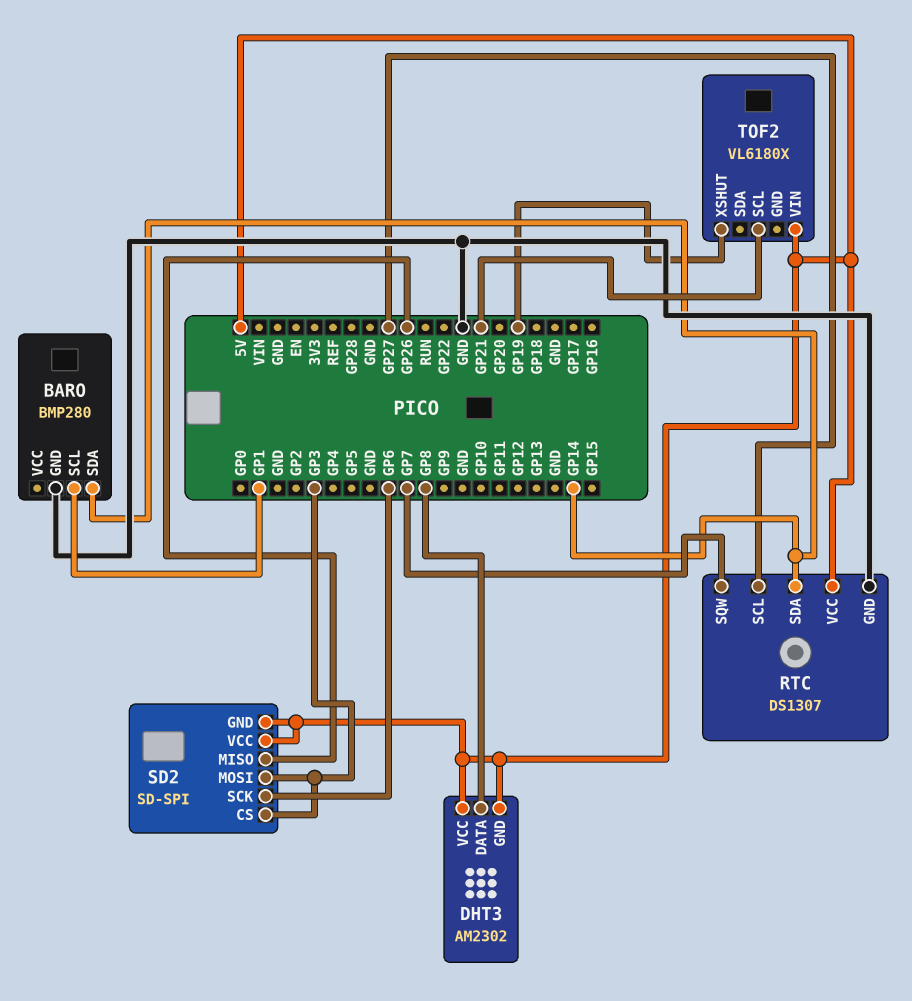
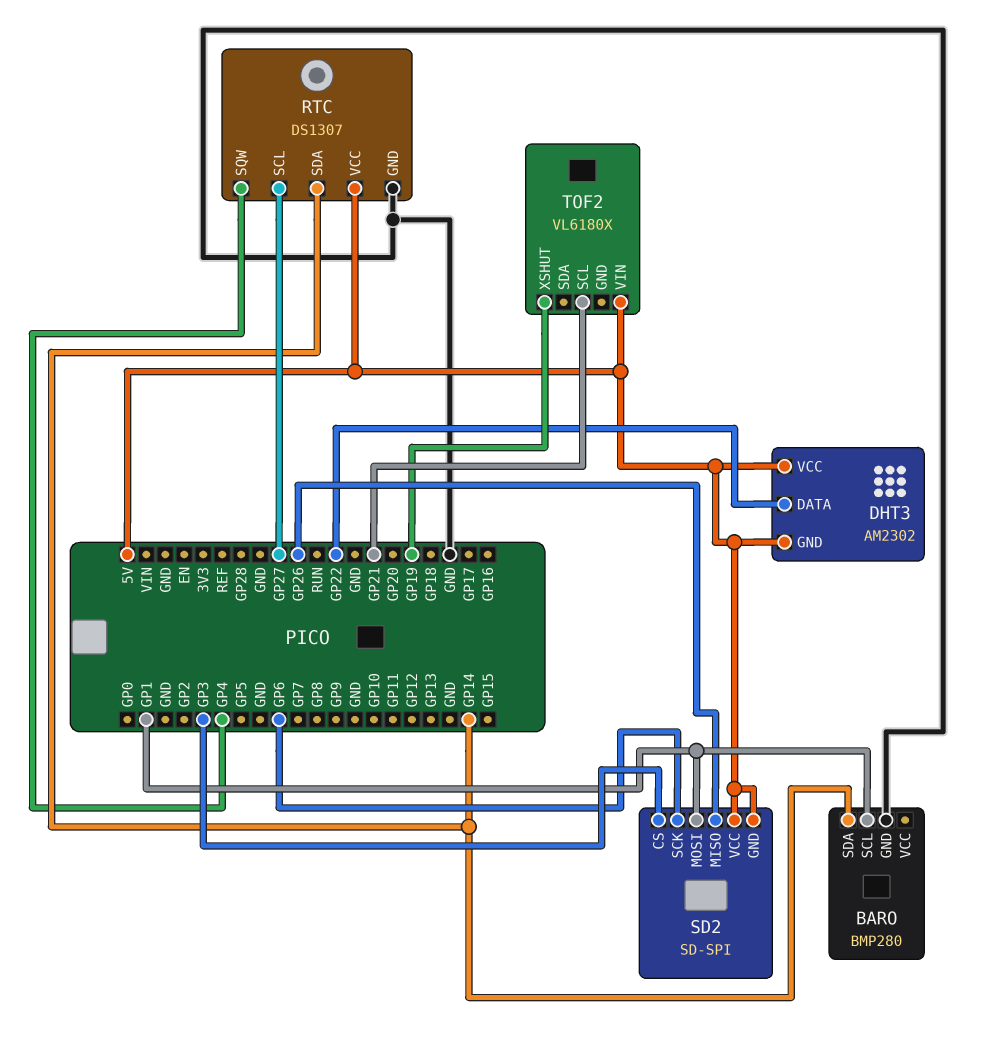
DHT3 pin DATA: GP8 -> GP22
RTC pin SQW: GP7 -> GP4
SD2 pin MOSI: GP3 -> GP1

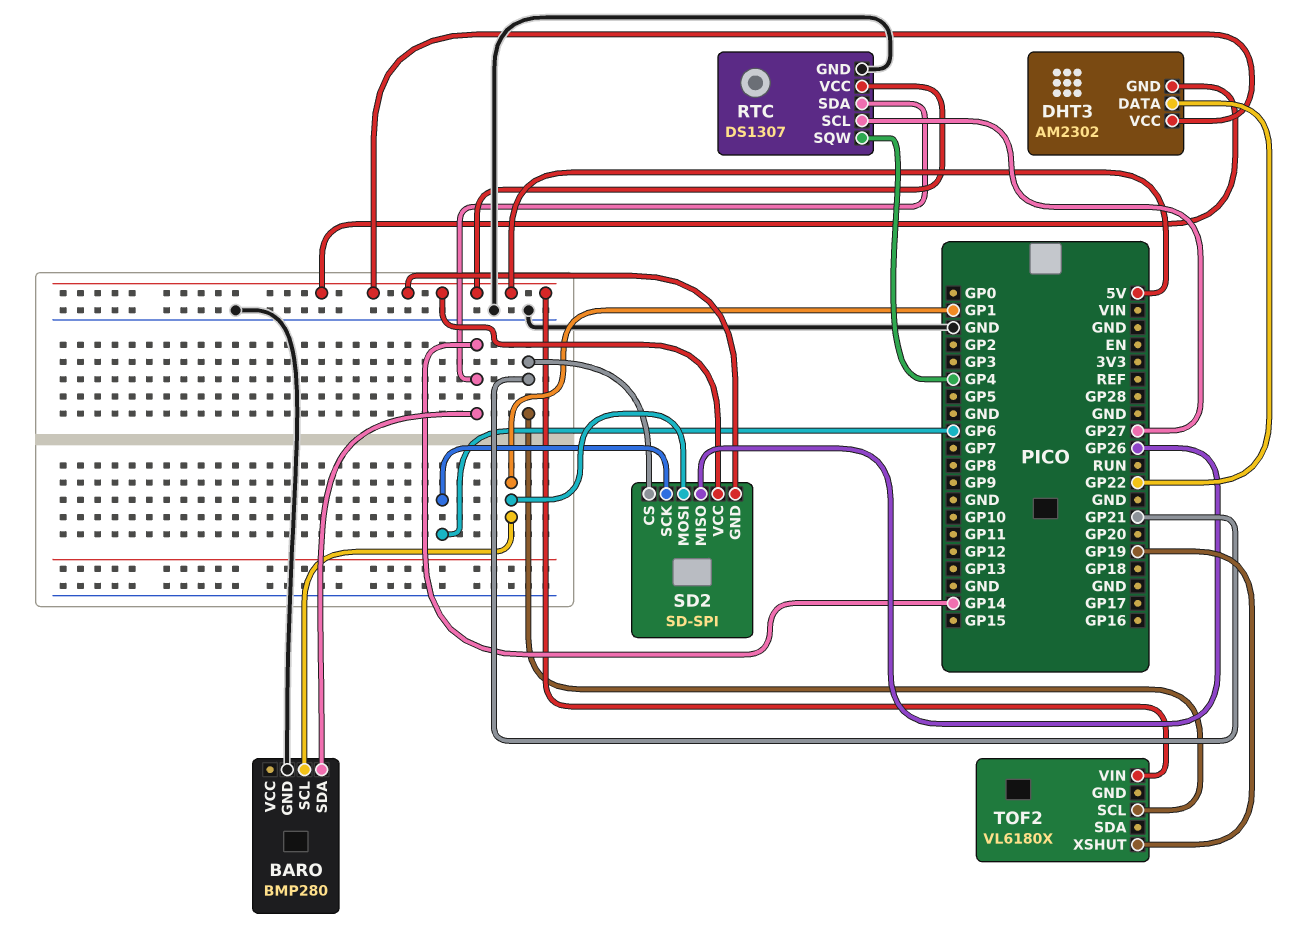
SD2 pin CS: GP3 -> GP21

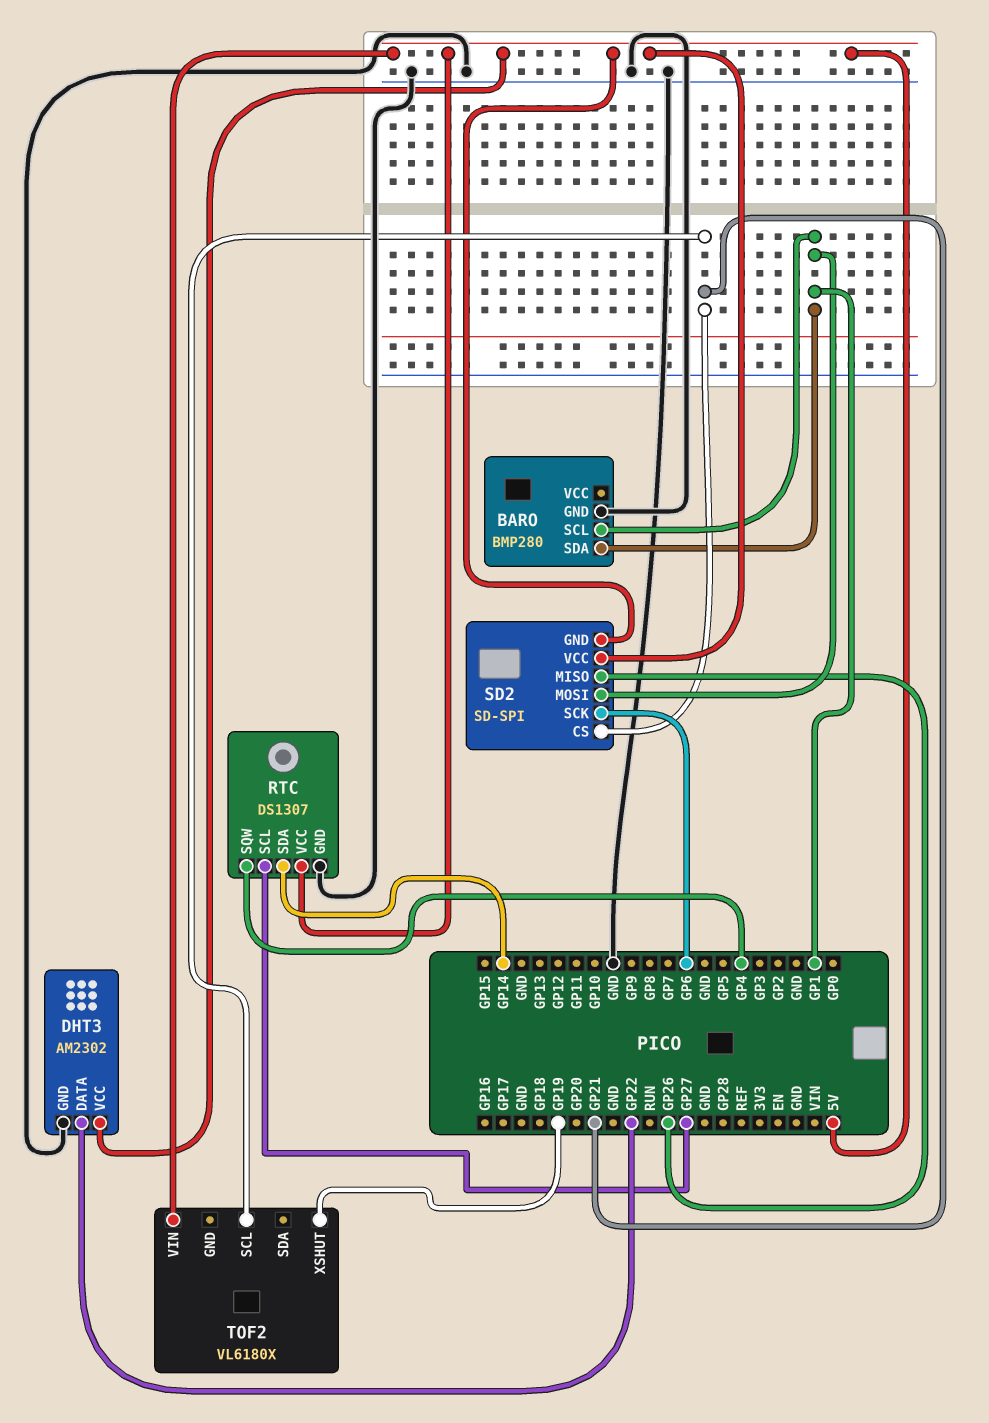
BARO pin SDA: GP14 -> GP1
DHT3 pin GND: 5V -> GND

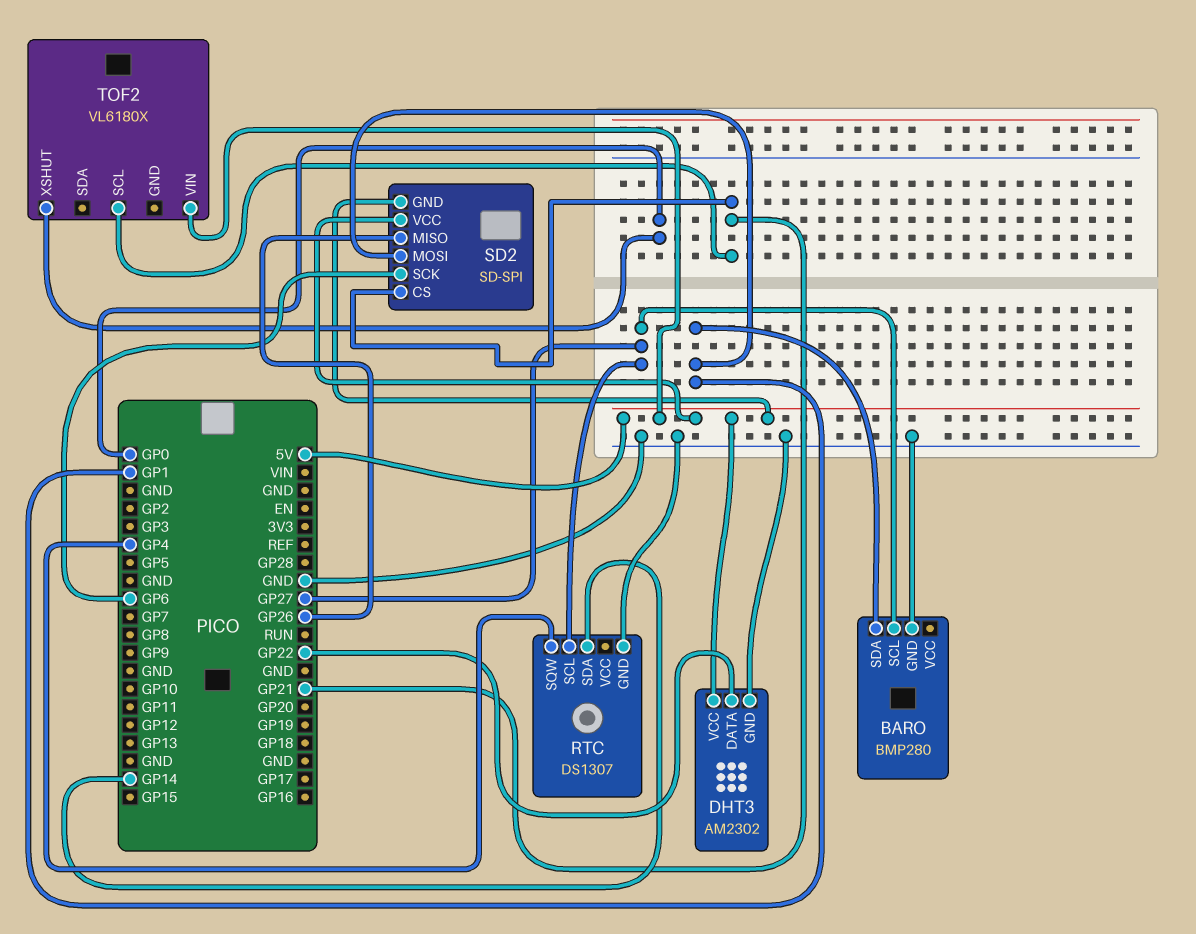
BARO pin SCL: GP1 -> GP27
RTC pin VCC: 5V -> none
TOF2 pin XSHUT: GP19 -> GP0

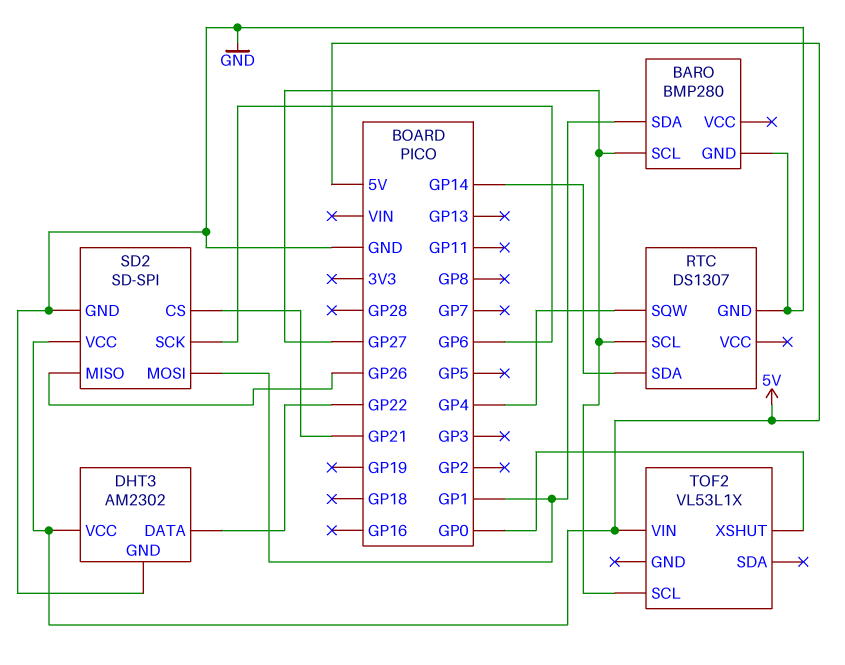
SD2 pin GND: 5V -> GND
TOF2: VL6180X -> VL53L1X
TOF2 pin SCL: GP21 -> GP27

